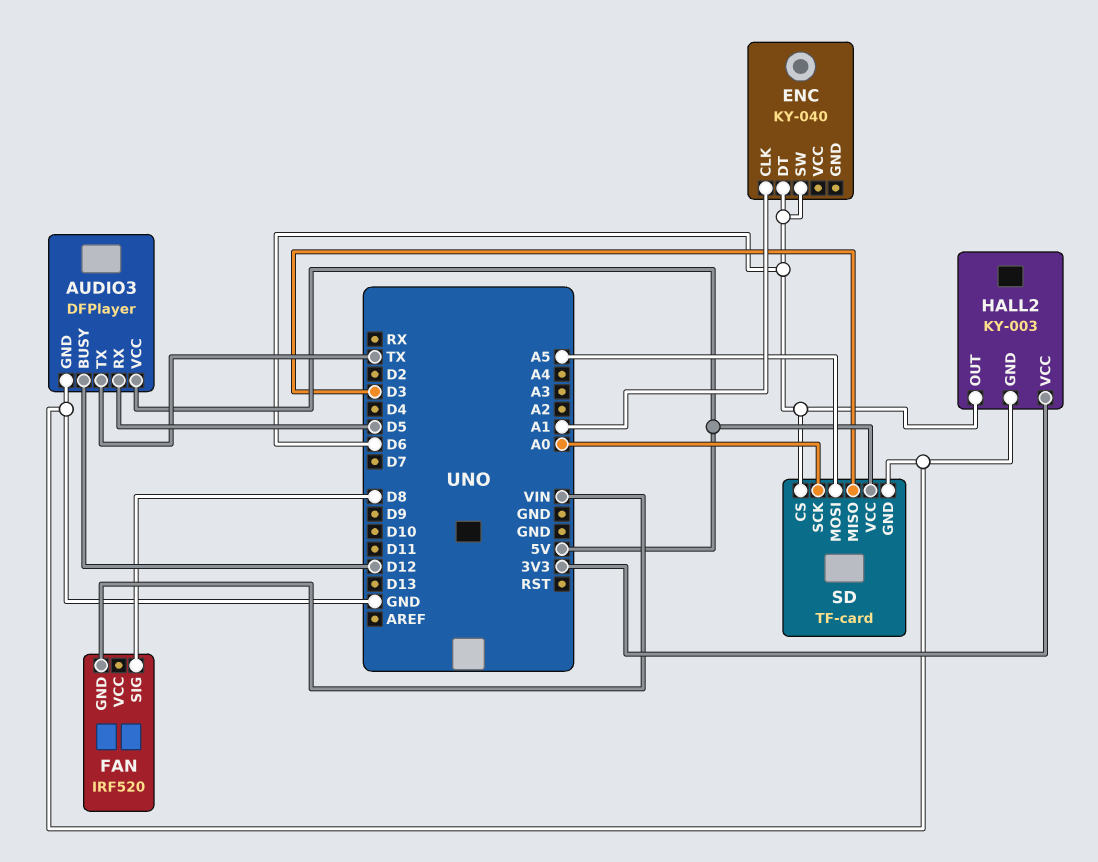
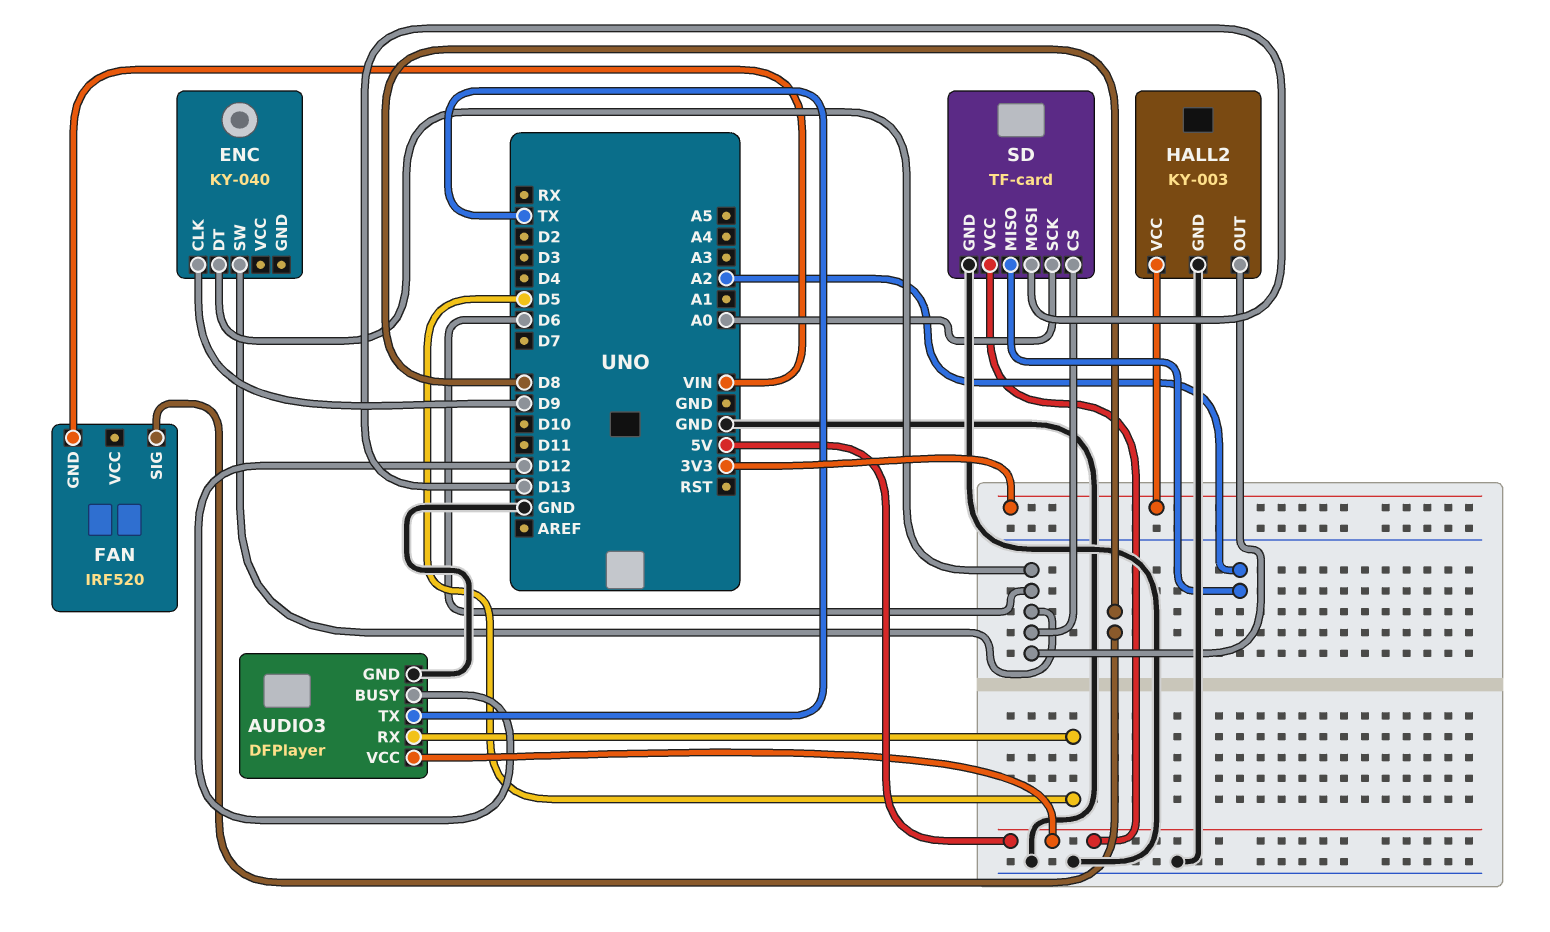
ENC pin CLK: A1 -> D9
SD pin MISO: D3 -> A2
SD pin MOSI: A5 -> D13

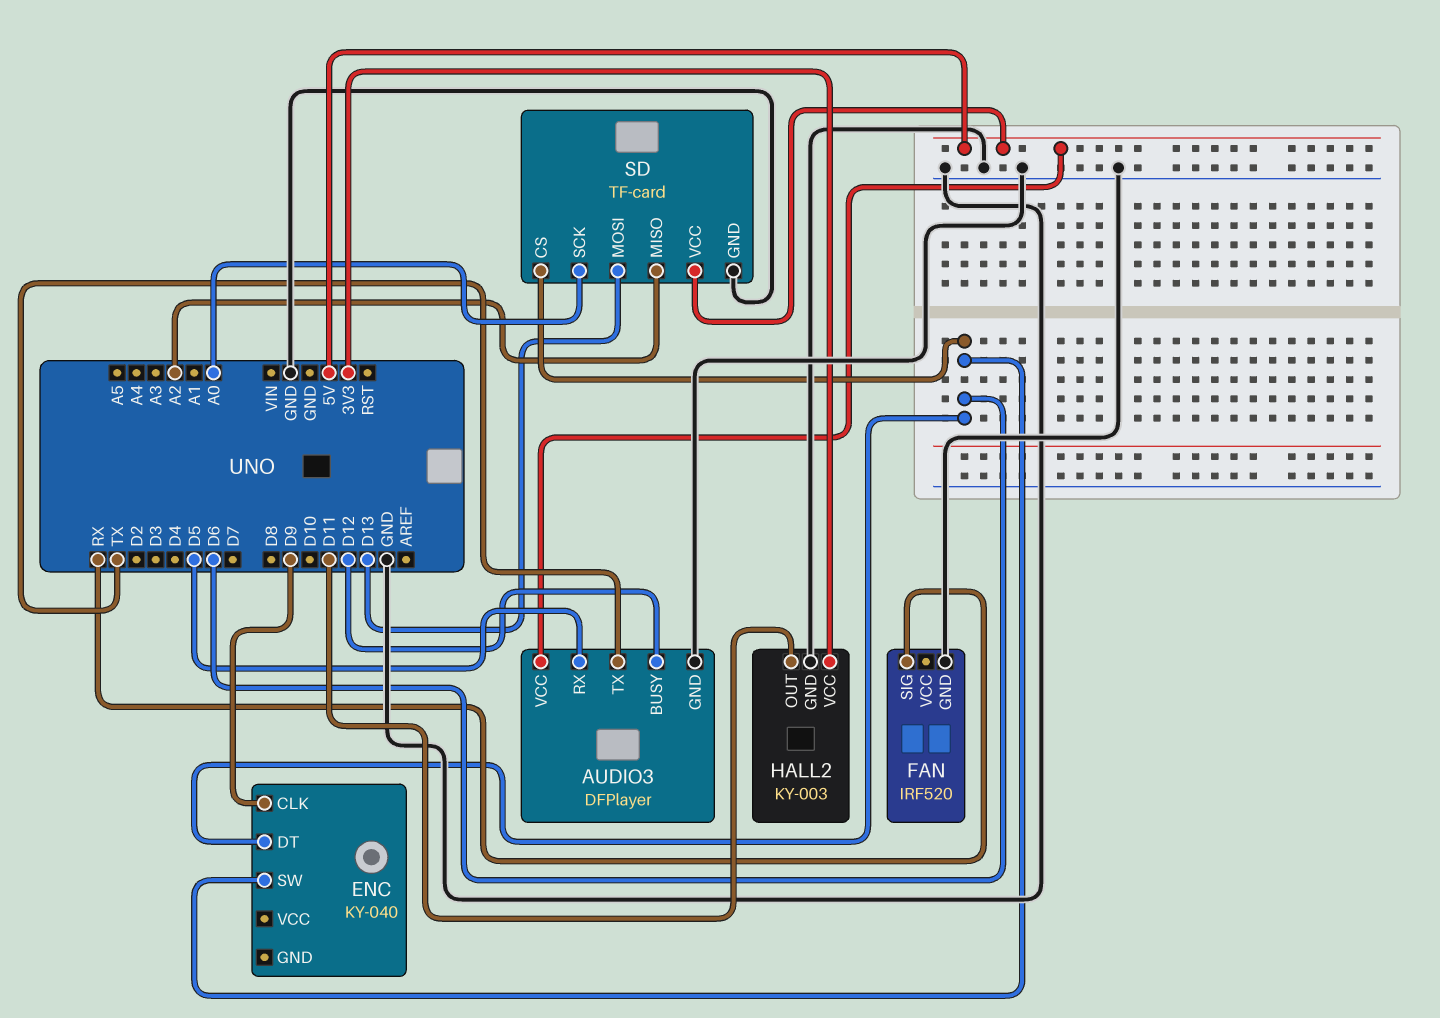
FAN pin GND: VIN -> GND
FAN pin SIG: D8 -> RX
HALL2 pin OUT: D6 -> D11

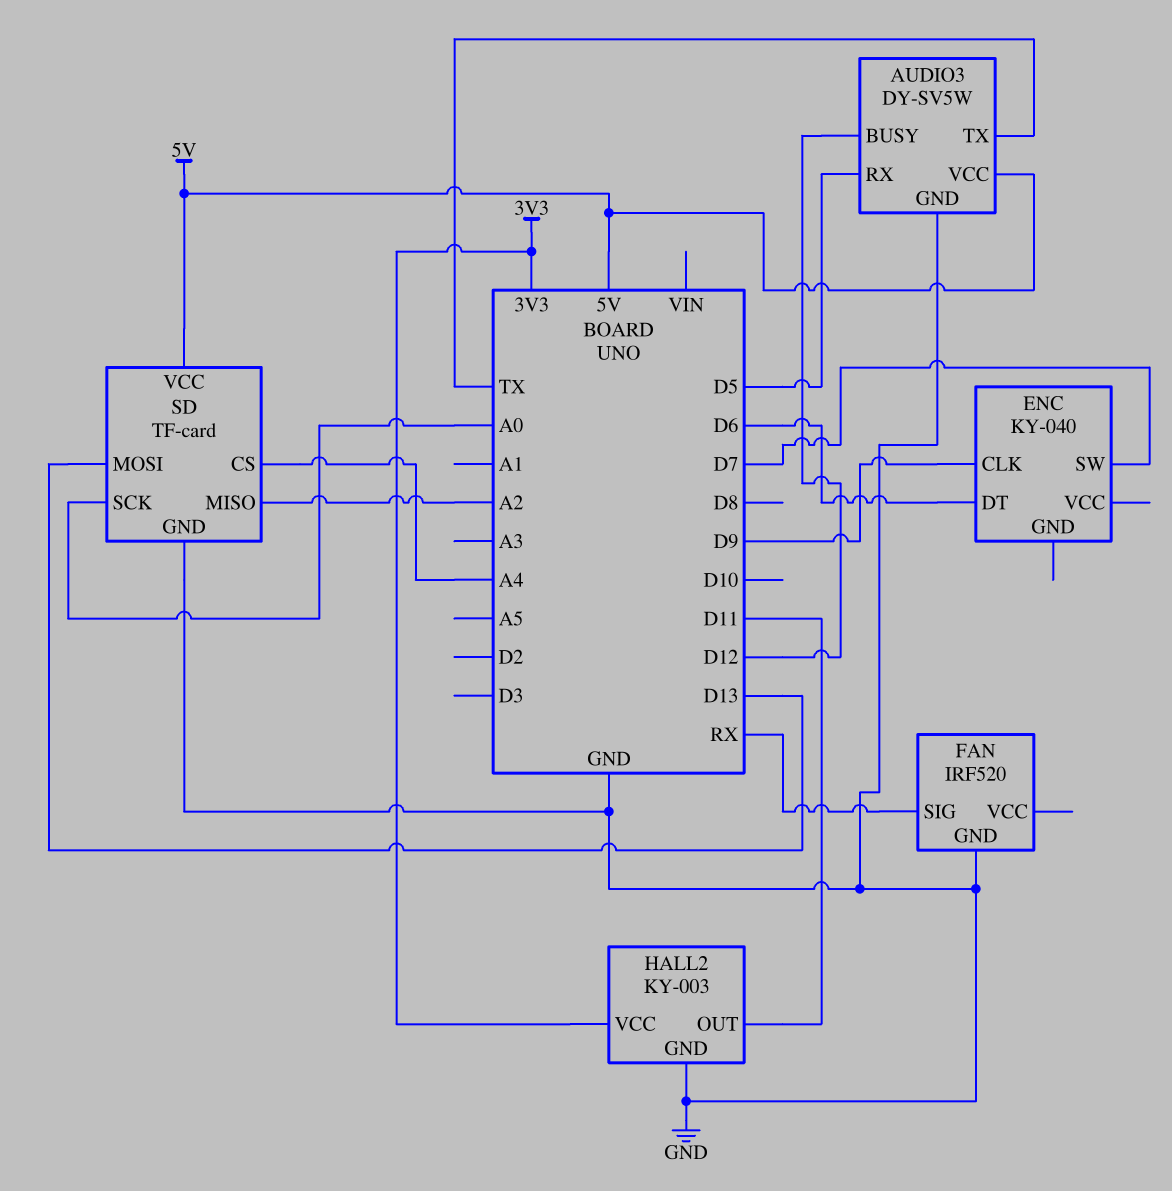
AUDIO3: DFPlayer -> DY-SV5W
ENC pin SW: D6 -> D7
SD pin CS: D6 -> A4

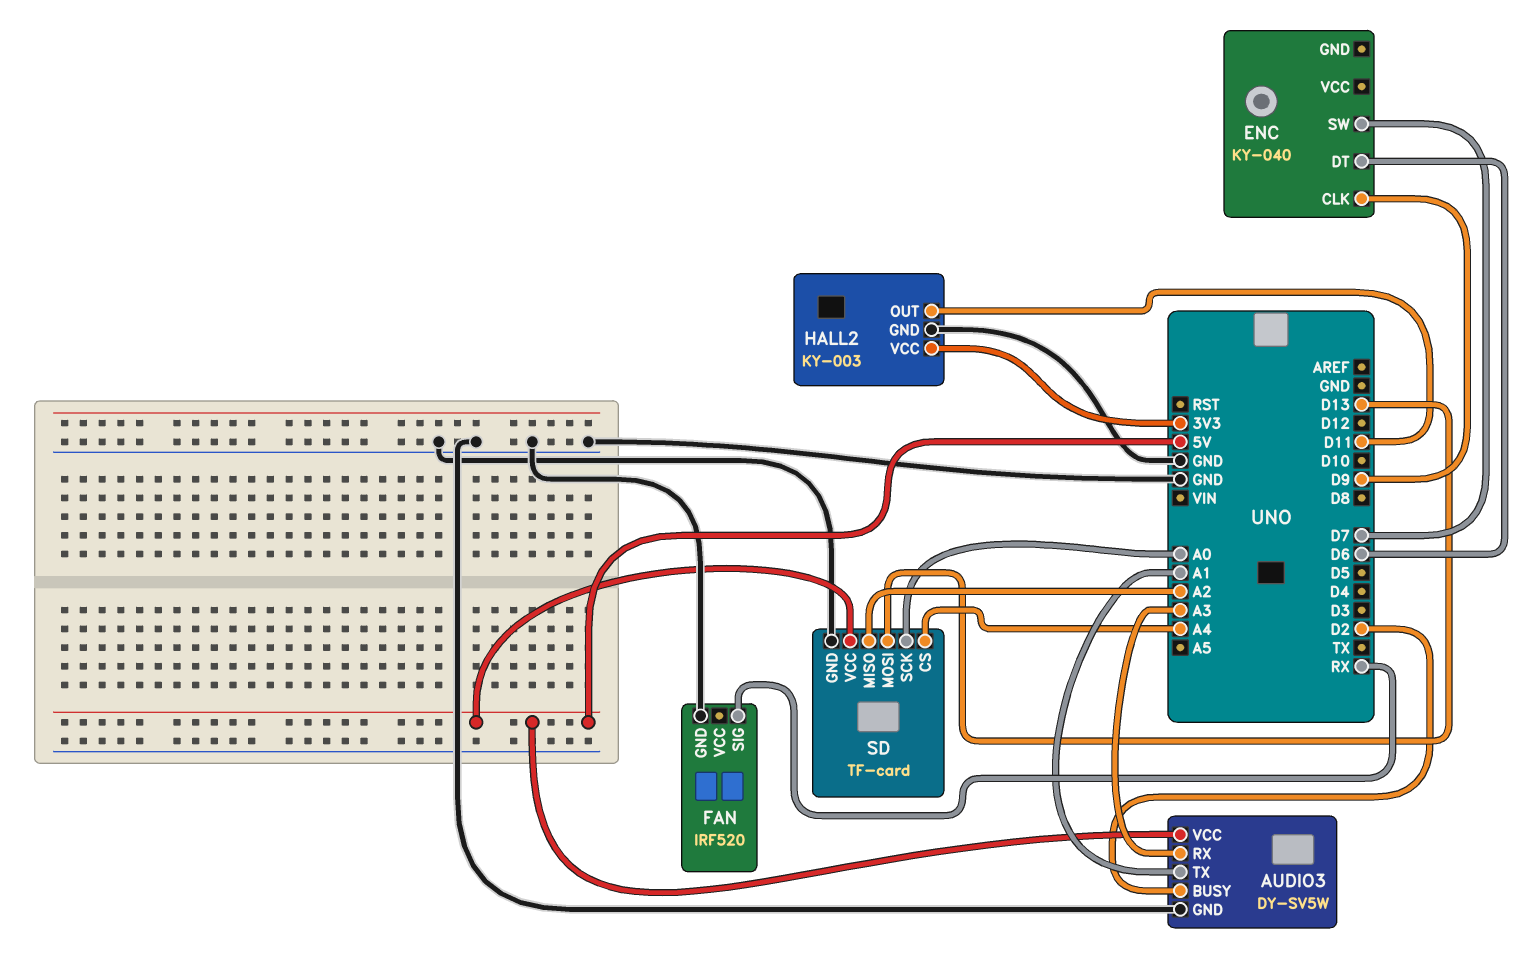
AUDIO3 pin BUSY: D12 -> D2
AUDIO3 pin RX: D5 -> A3
AUDIO3 pin TX: TX -> A1

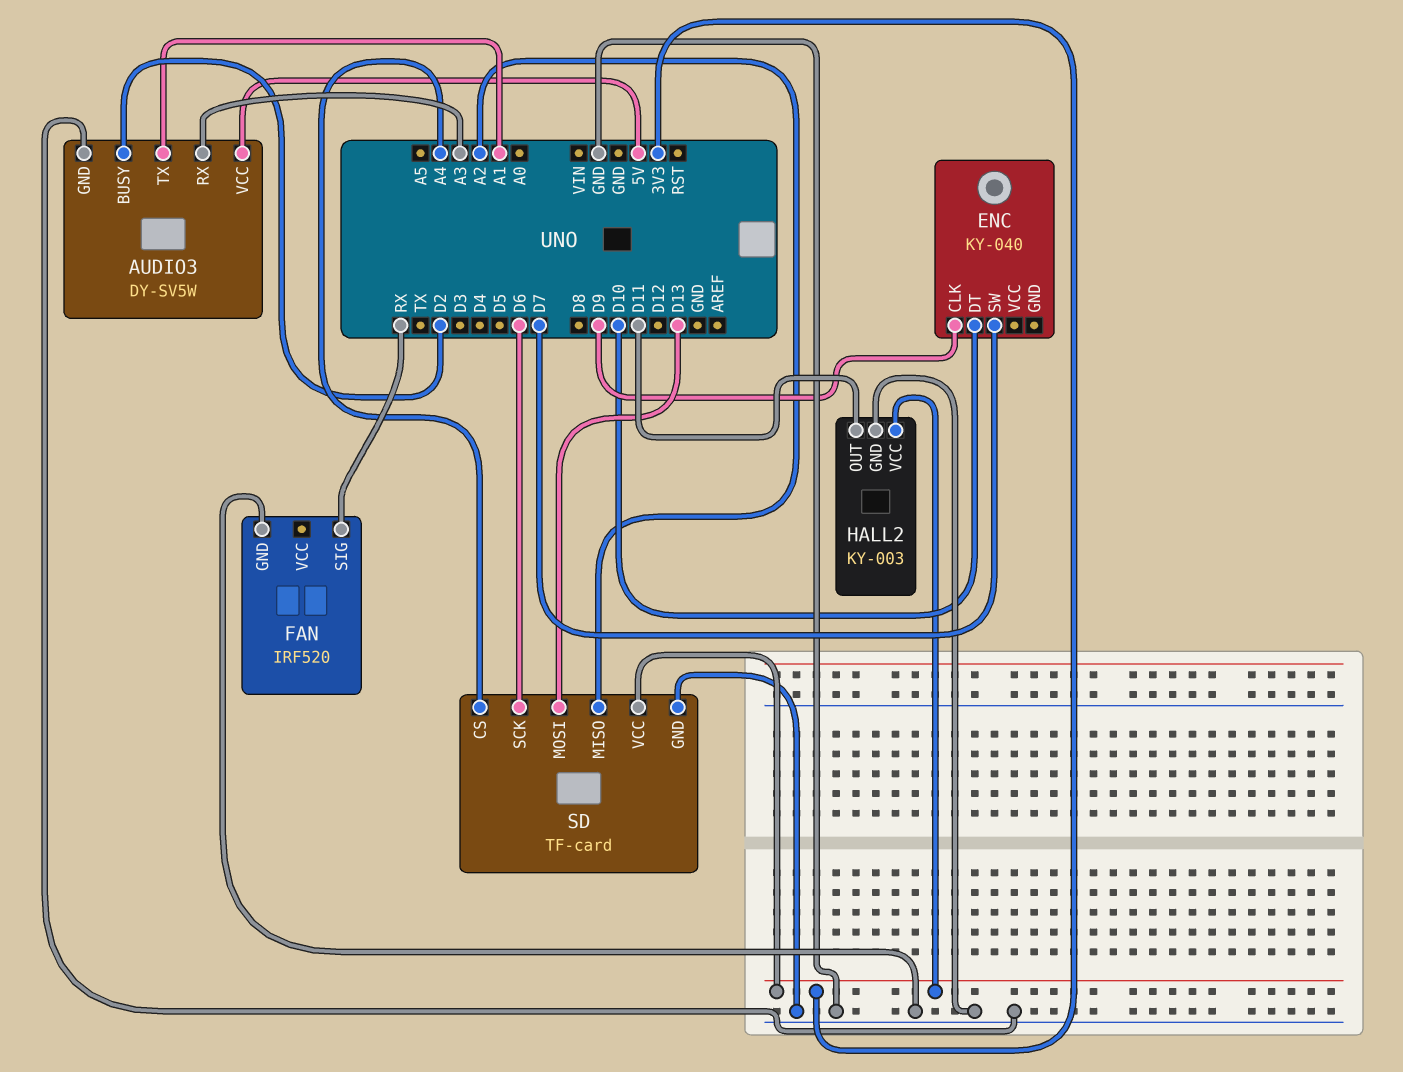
ENC pin DT: D6 -> D10
SD pin SCK: A0 -> D6
SD pin VCC: 5V -> 3V3

